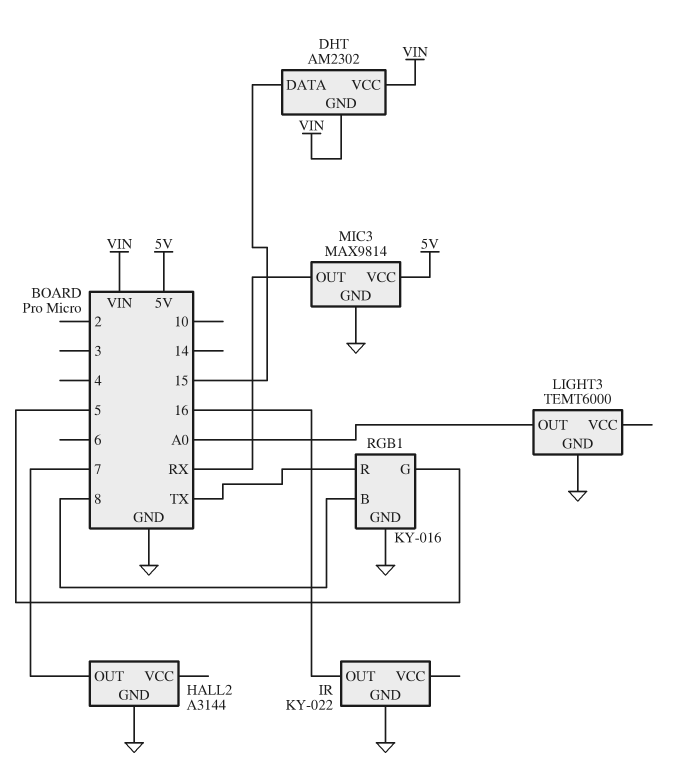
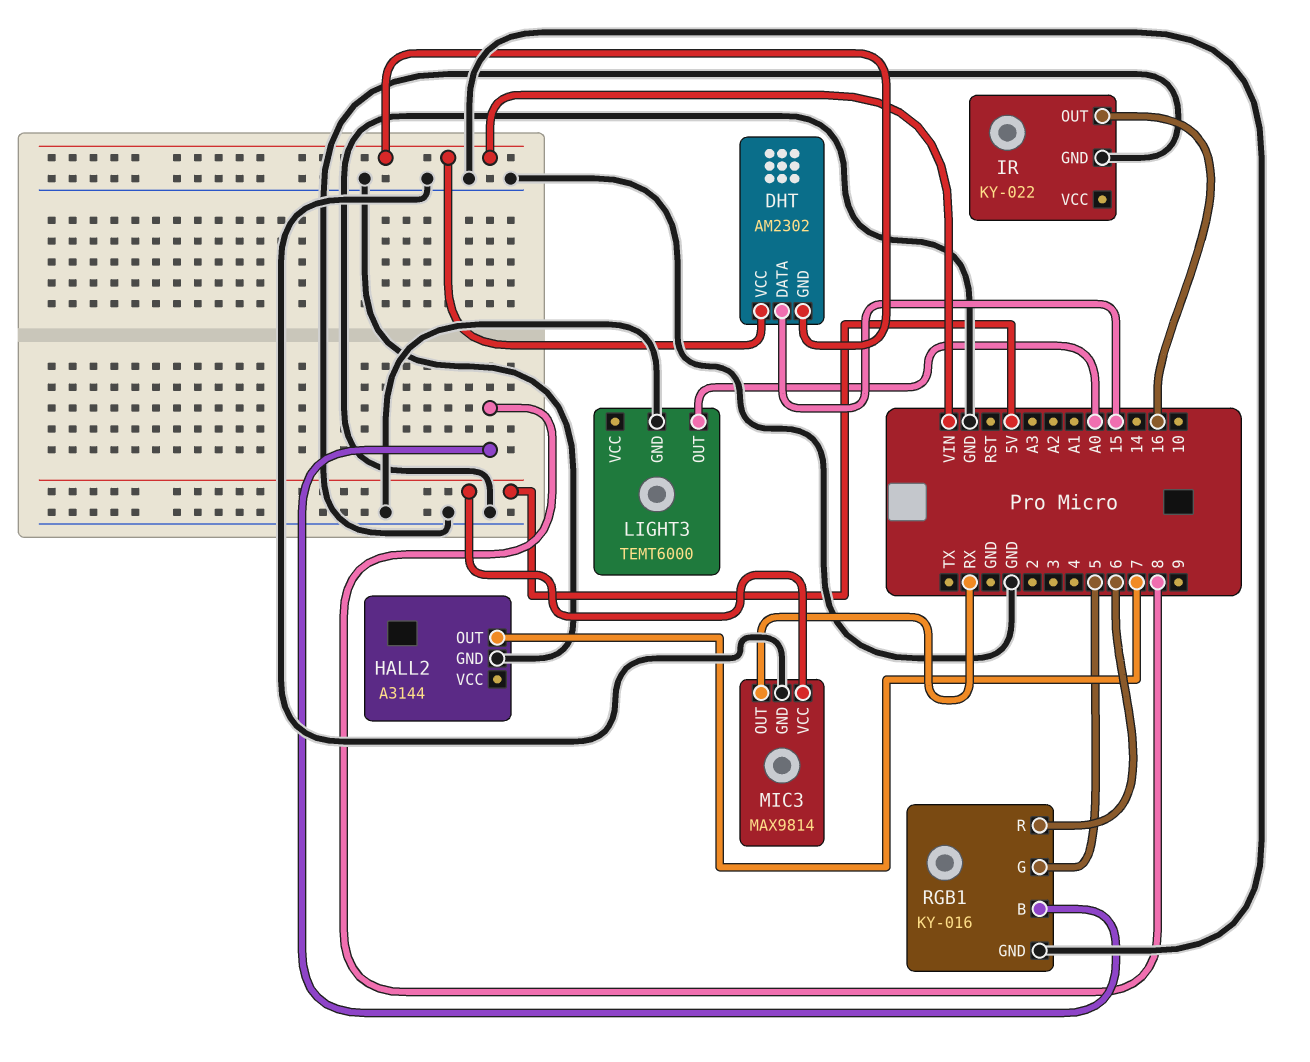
RGB1 pin R: TX -> 6

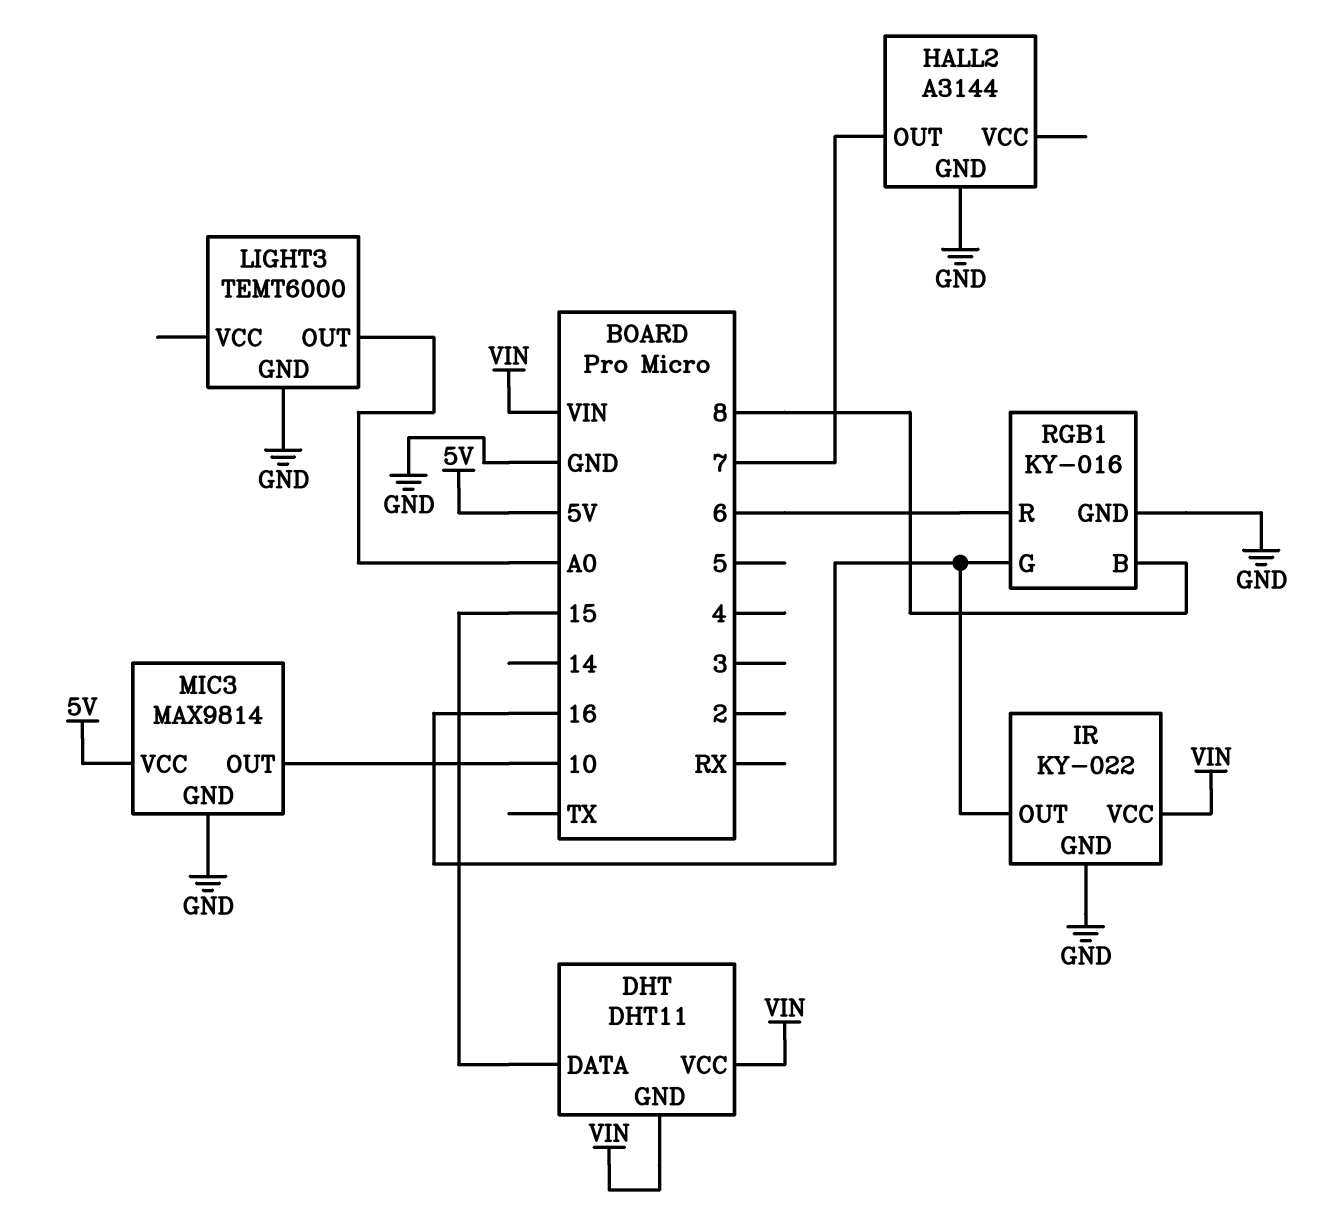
DHT: AM2302 -> DHT11
IR pin VCC: none -> VIN
MIC3 pin OUT: RX -> 10
RGB1 pin G: 5 -> 16

